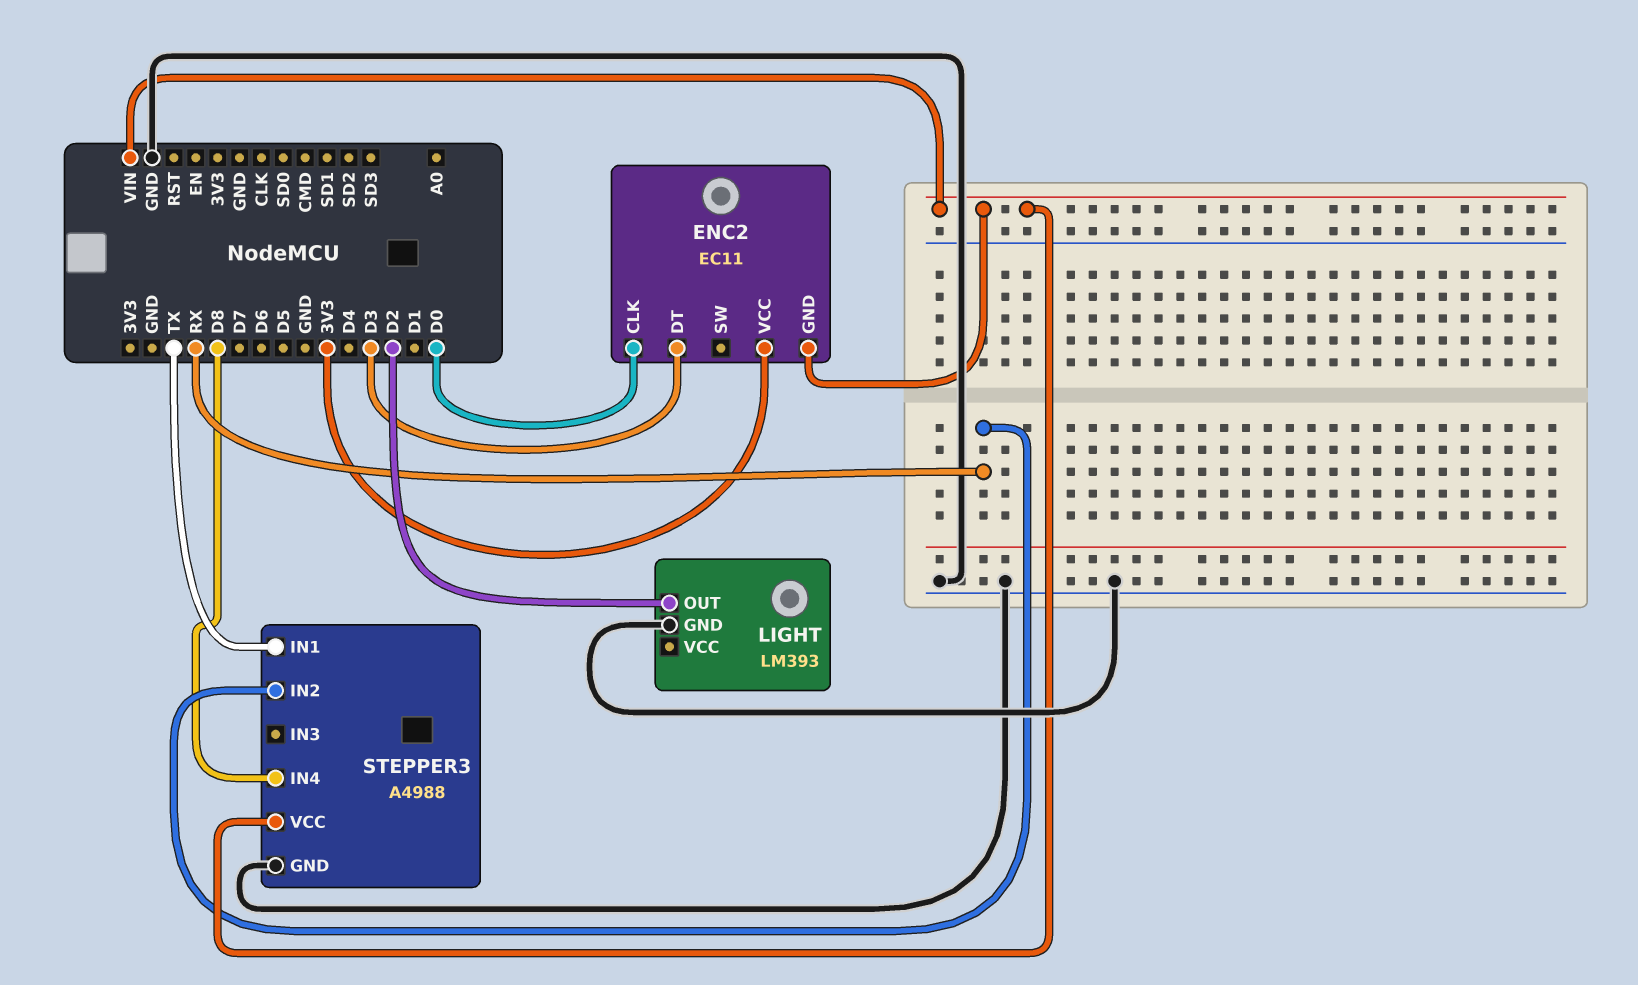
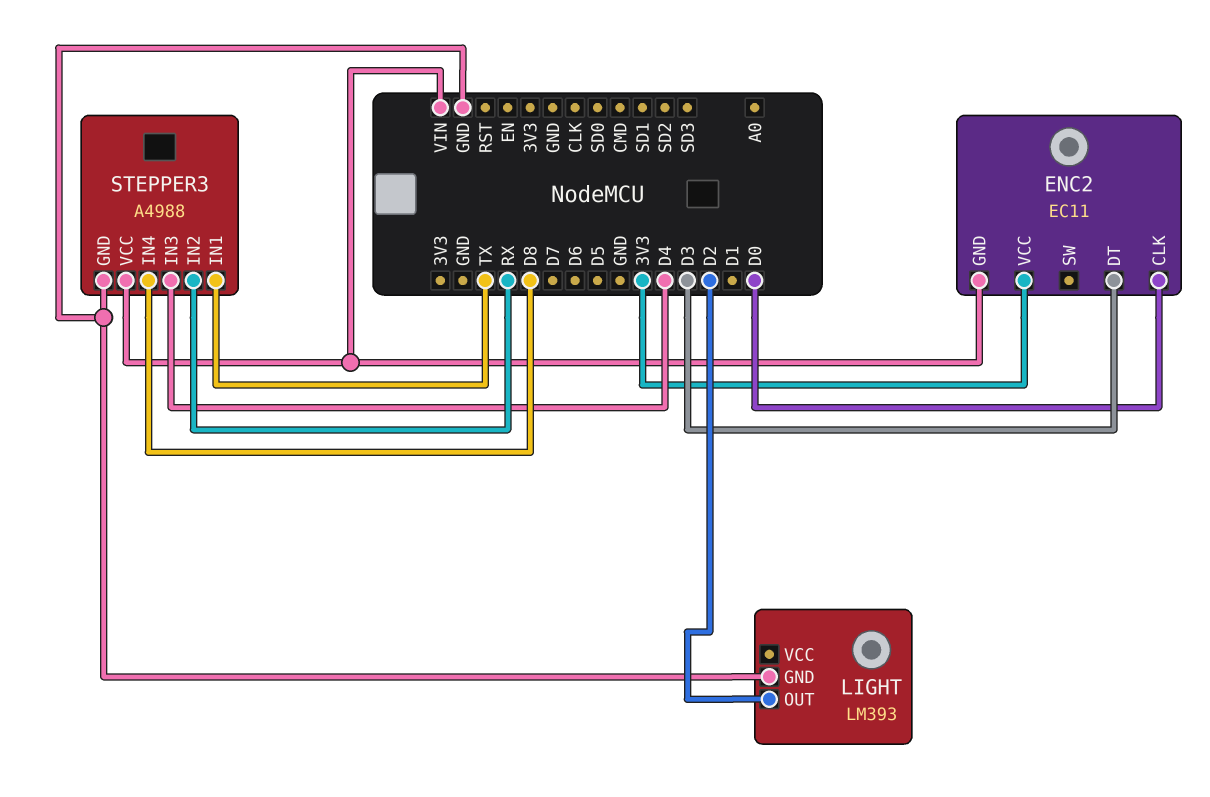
STEPPER3 pin IN3: none -> D4

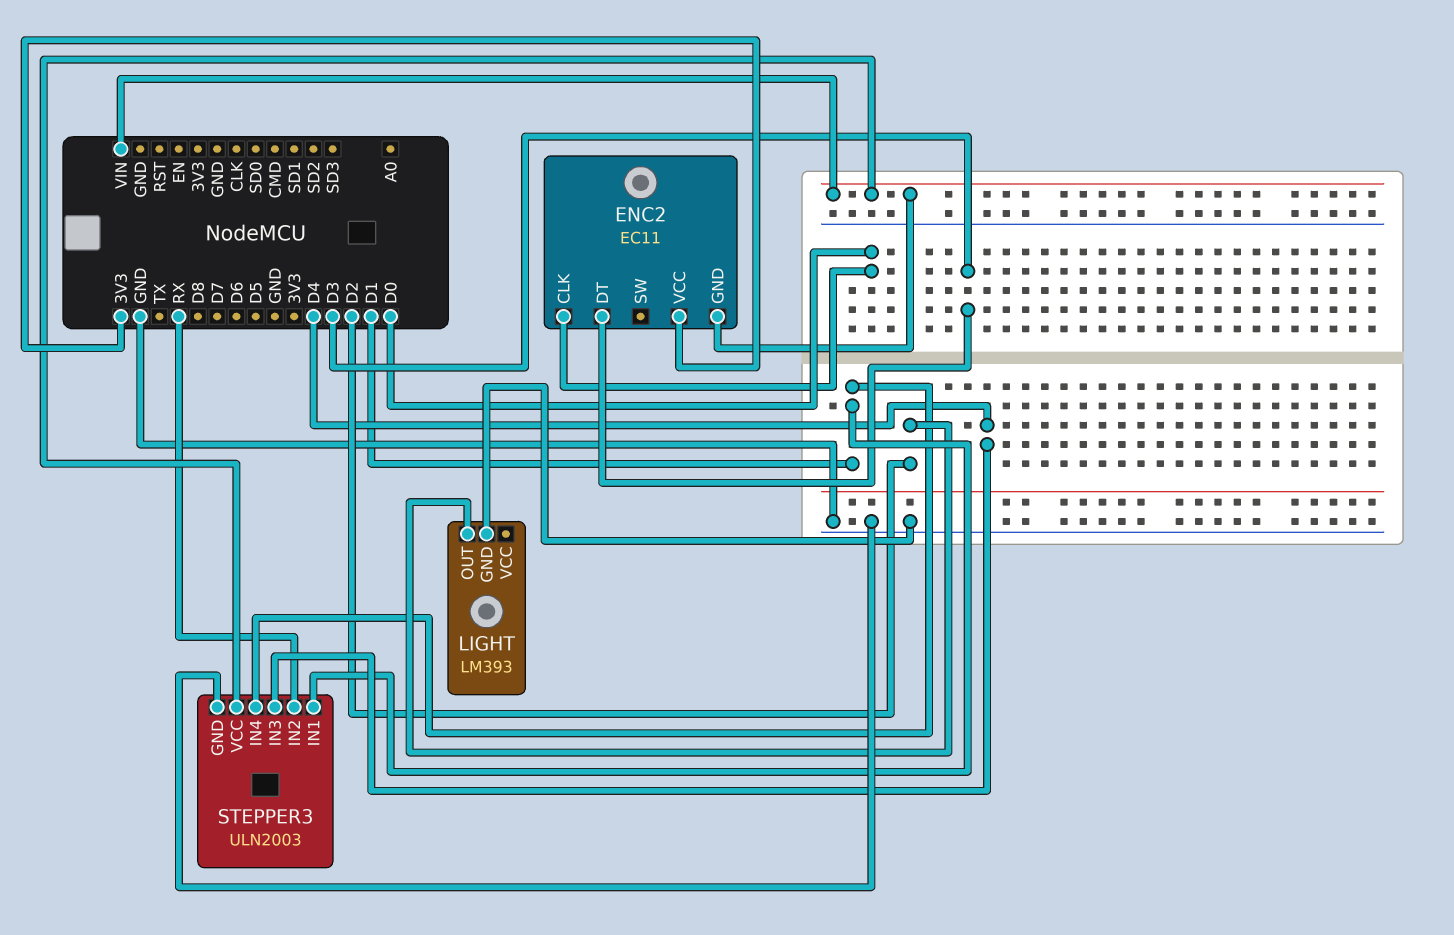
STEPPER3: A4988 -> ULN2003
STEPPER3 pin IN1: TX -> D1
STEPPER3 pin IN4: D8 -> D1

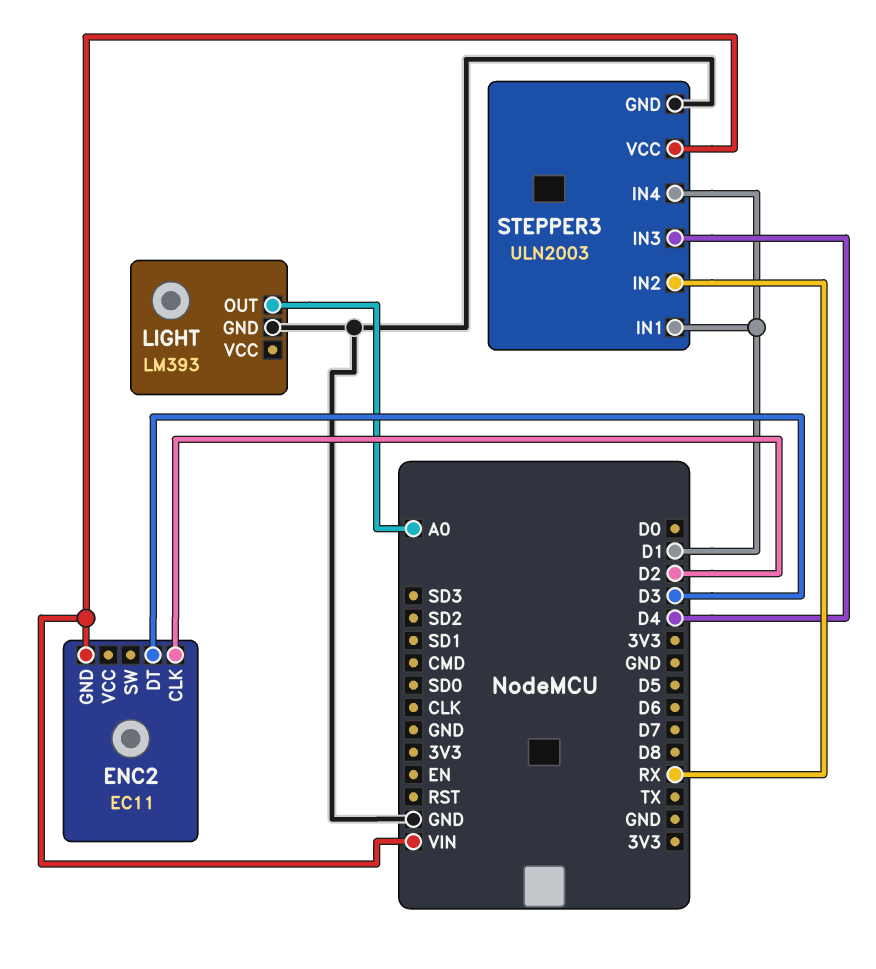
ENC2 pin CLK: D0 -> D2
ENC2 pin VCC: 3V3 -> none
LIGHT pin OUT: D2 -> A0

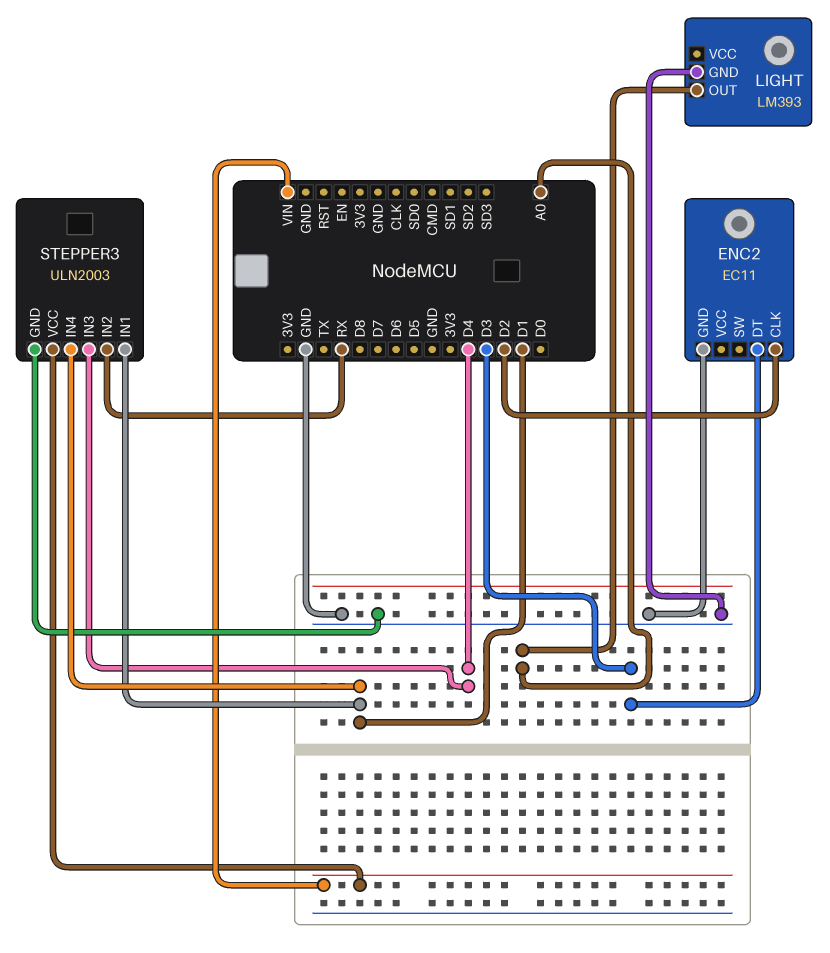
ENC2 pin GND: VIN -> GND

